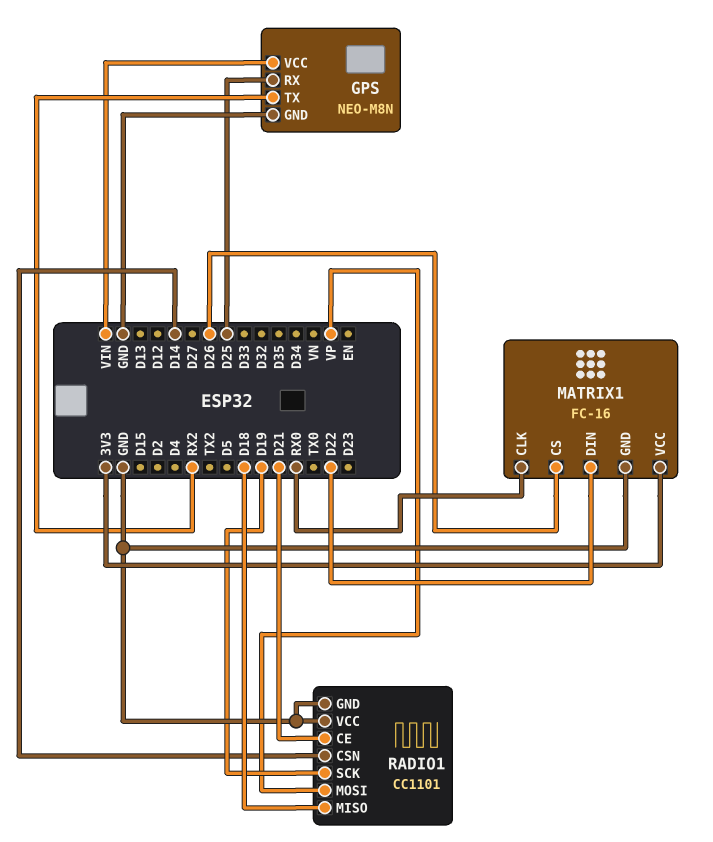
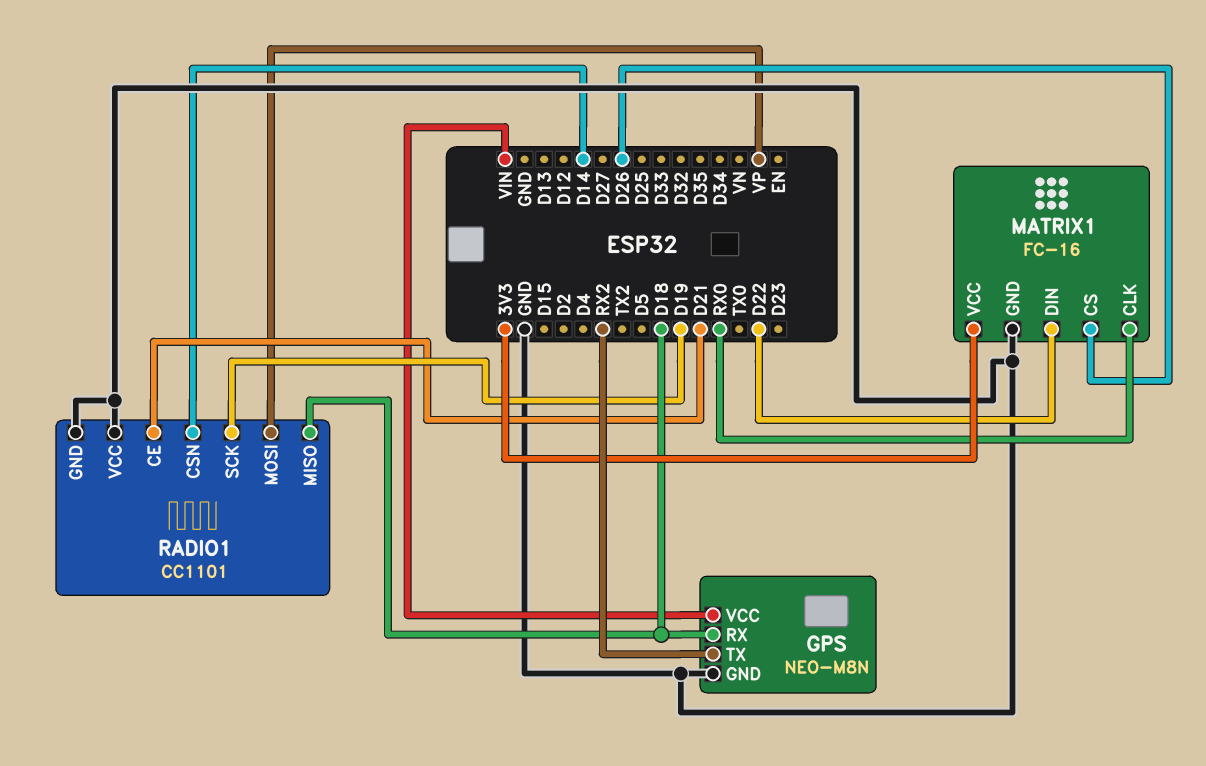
GPS pin RX: D25 -> D18

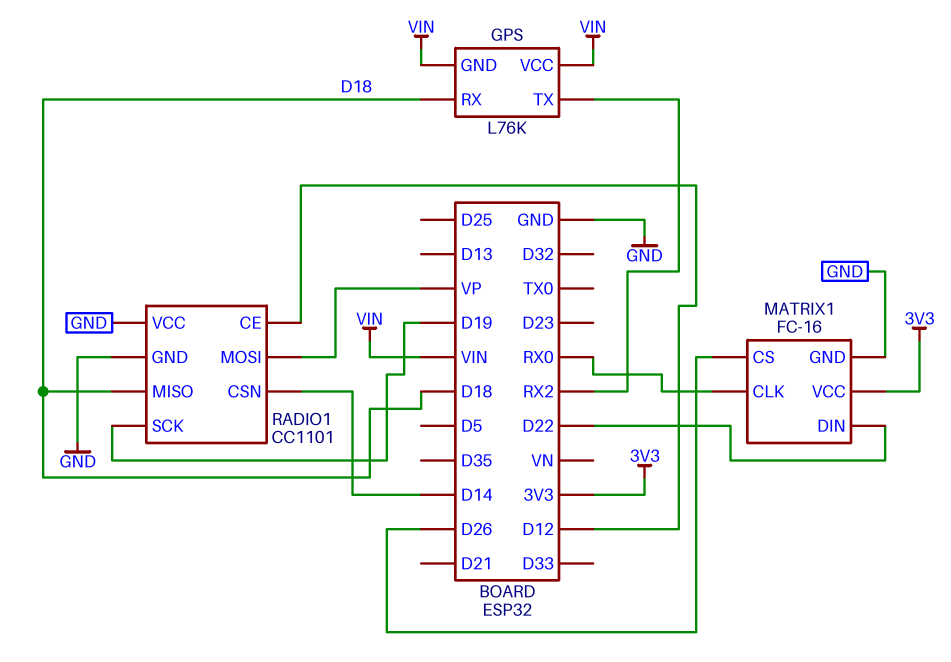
GPS: NEO-M8N -> L76K
GPS pin GND: GND -> VIN
RADIO1 pin CE: D21 -> D12

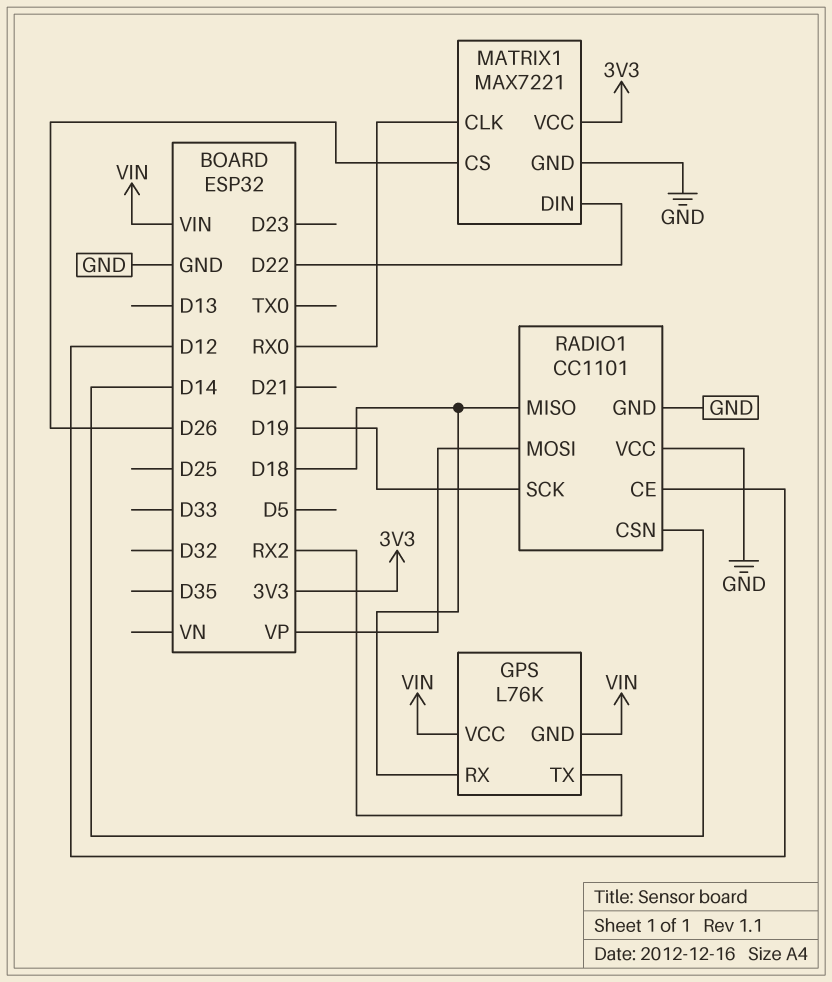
MATRIX1: FC-16 -> MAX7221

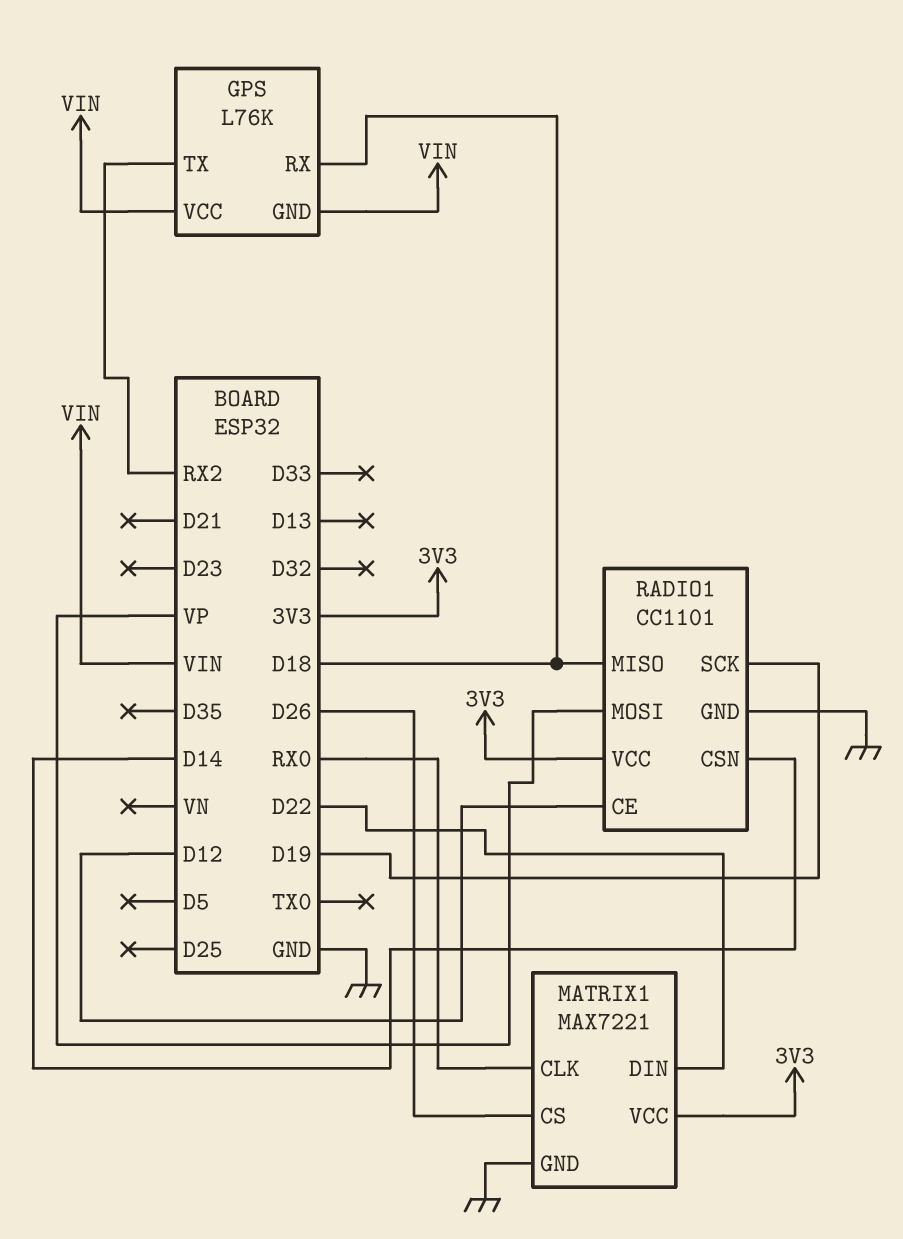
RADIO1 pin VCC: GND -> 3V3

